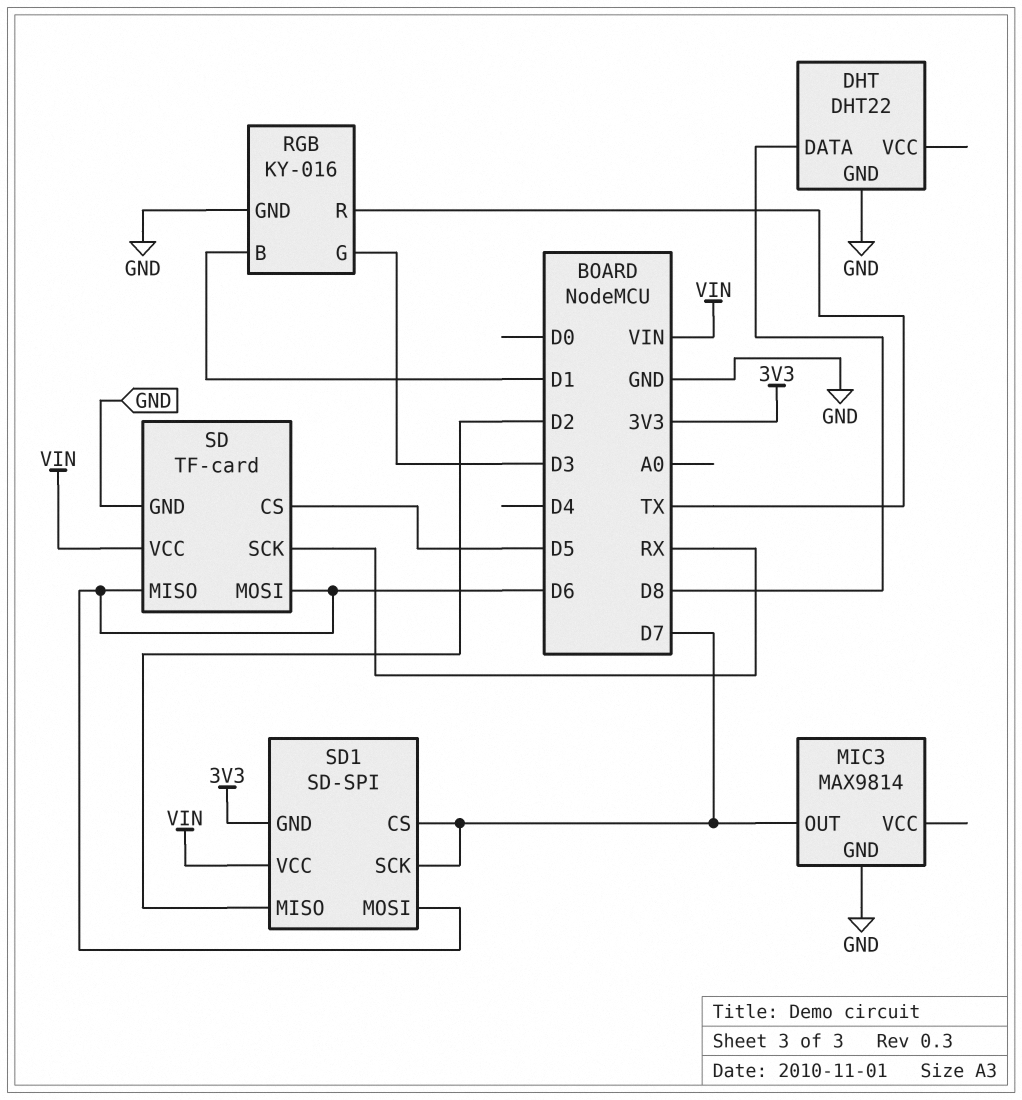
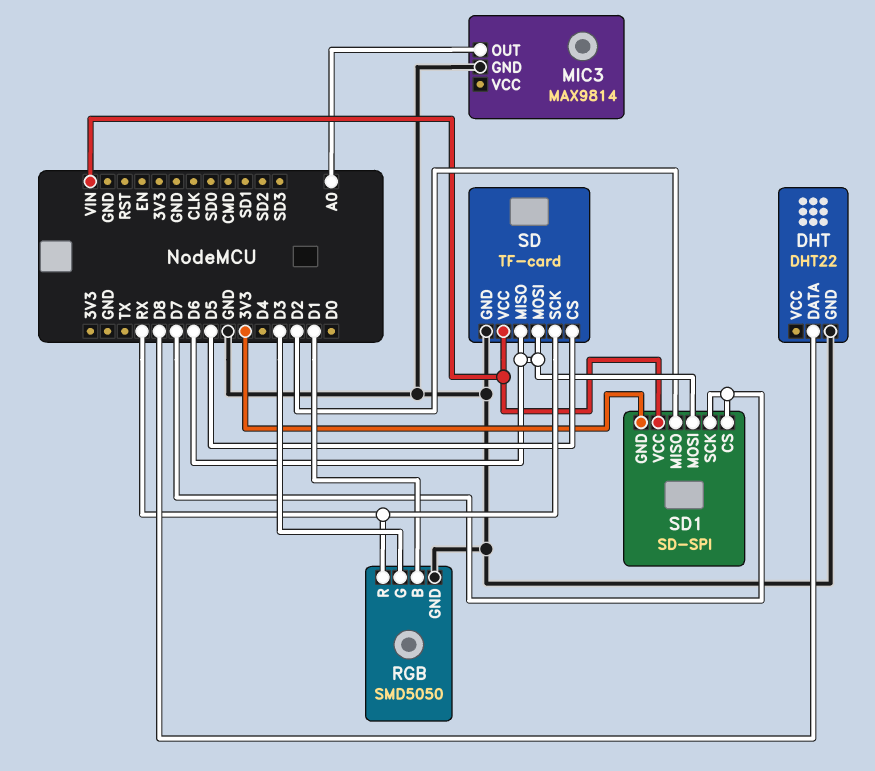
MIC3 pin OUT: D7 -> A0
RGB: KY-016 -> SMD5050
RGB pin R: TX -> RX

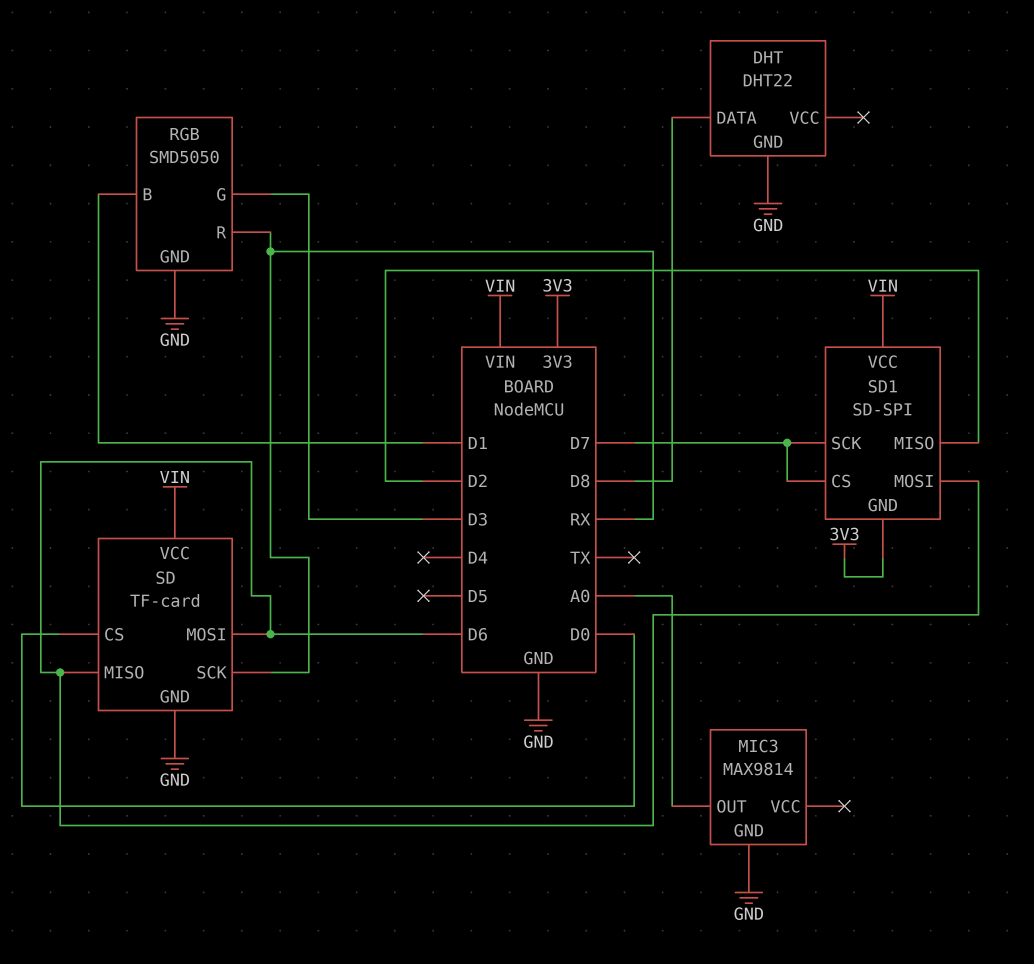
SD pin CS: D5 -> D0

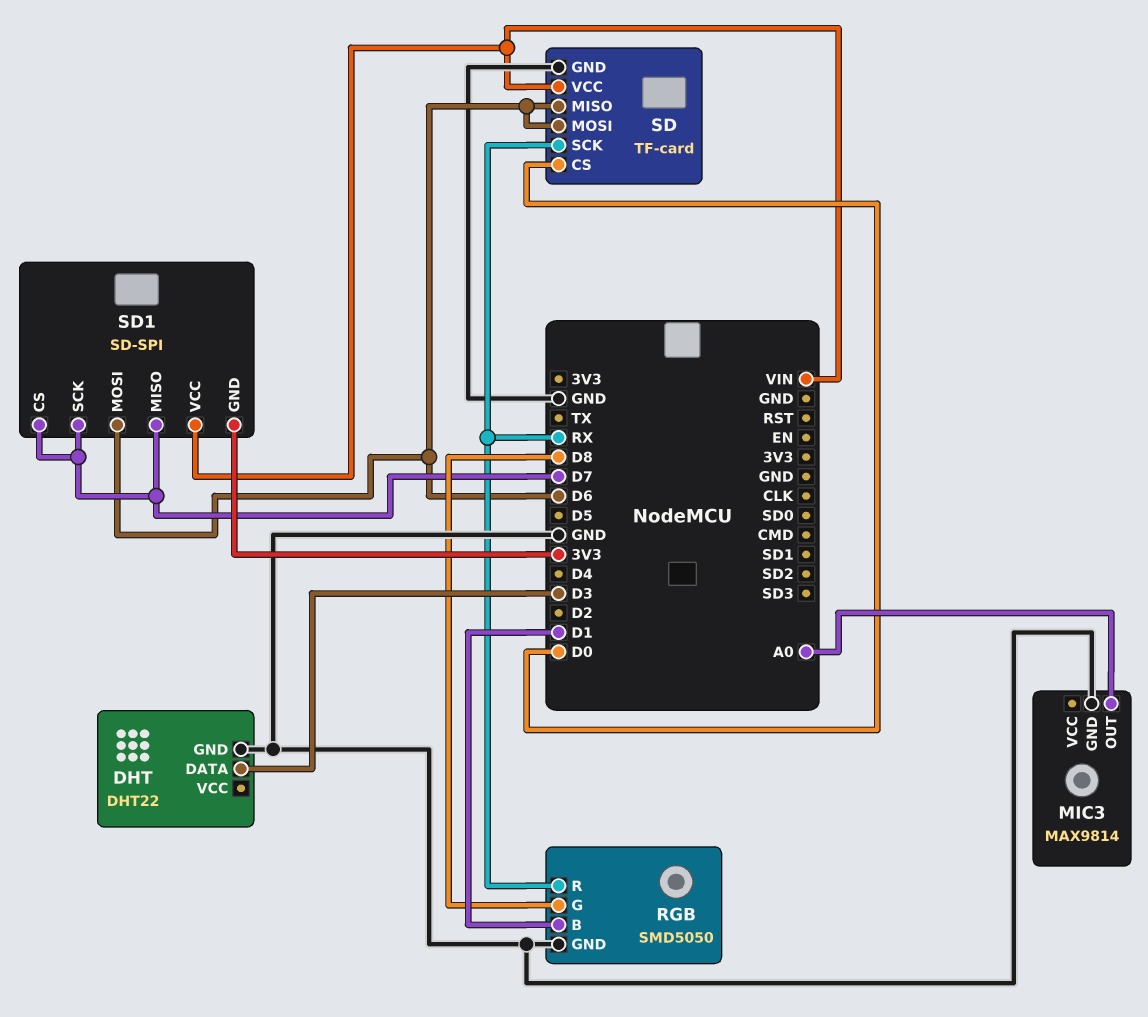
DHT pin DATA: D8 -> D3
RGB pin G: D3 -> D8
SD1 pin MISO: D2 -> D7

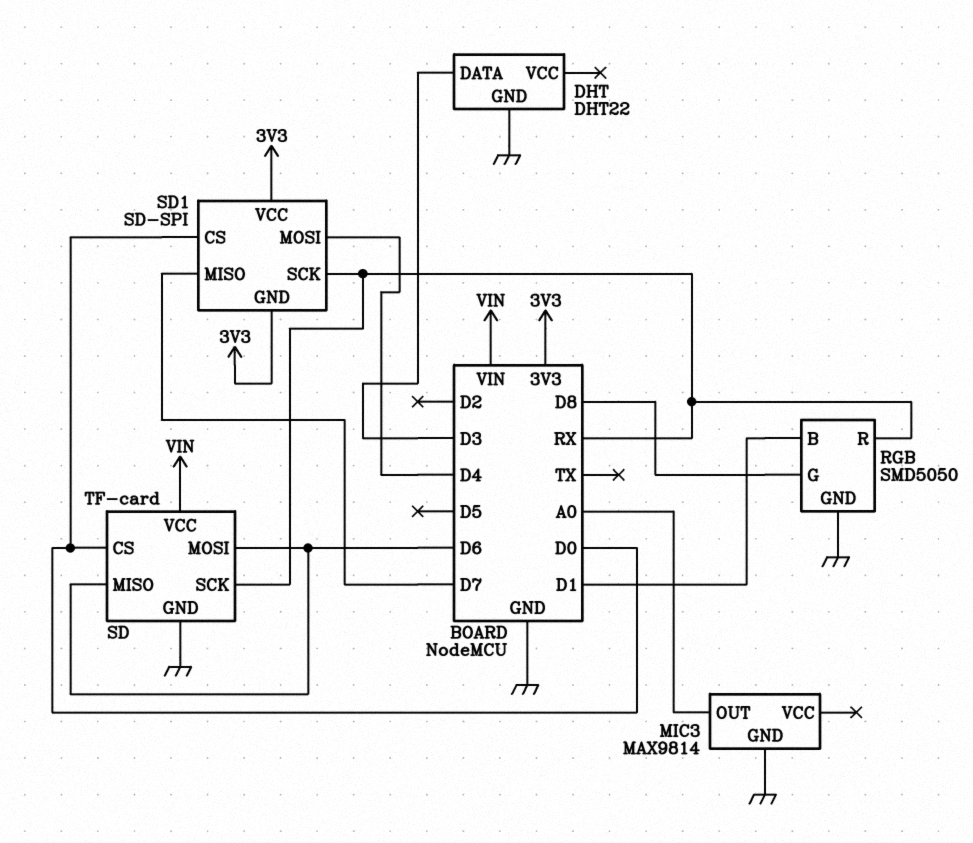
SD1 pin CS: D7 -> D0
SD1 pin MOSI: D6 -> D4
SD1 pin SCK: D7 -> RX
SD1 pin VCC: VIN -> 3V3

